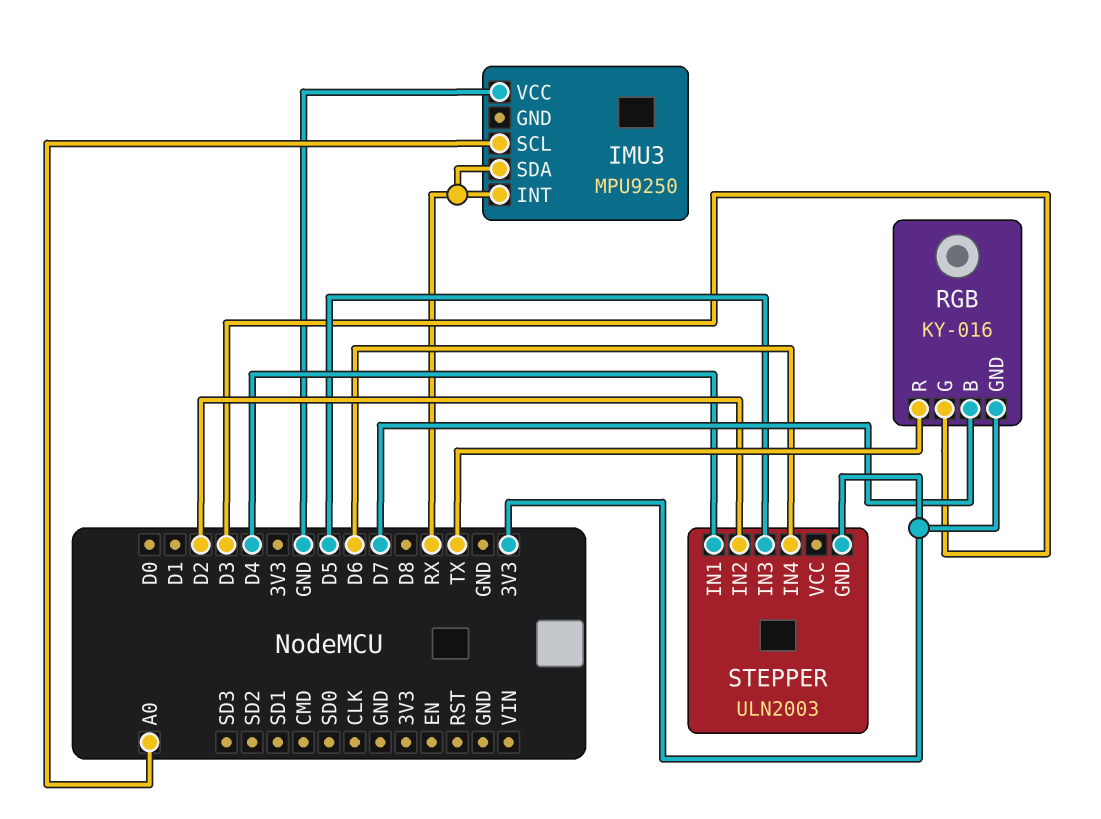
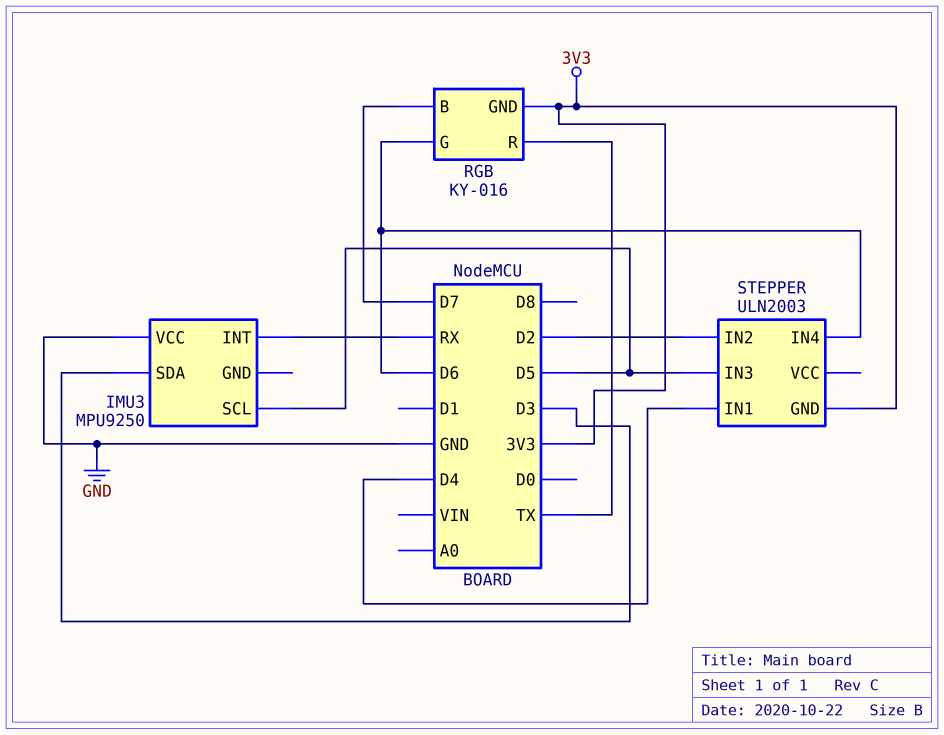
IMU3 pin SCL: A0 -> D5
IMU3 pin SDA: RX -> D3
RGB pin G: D3 -> D6

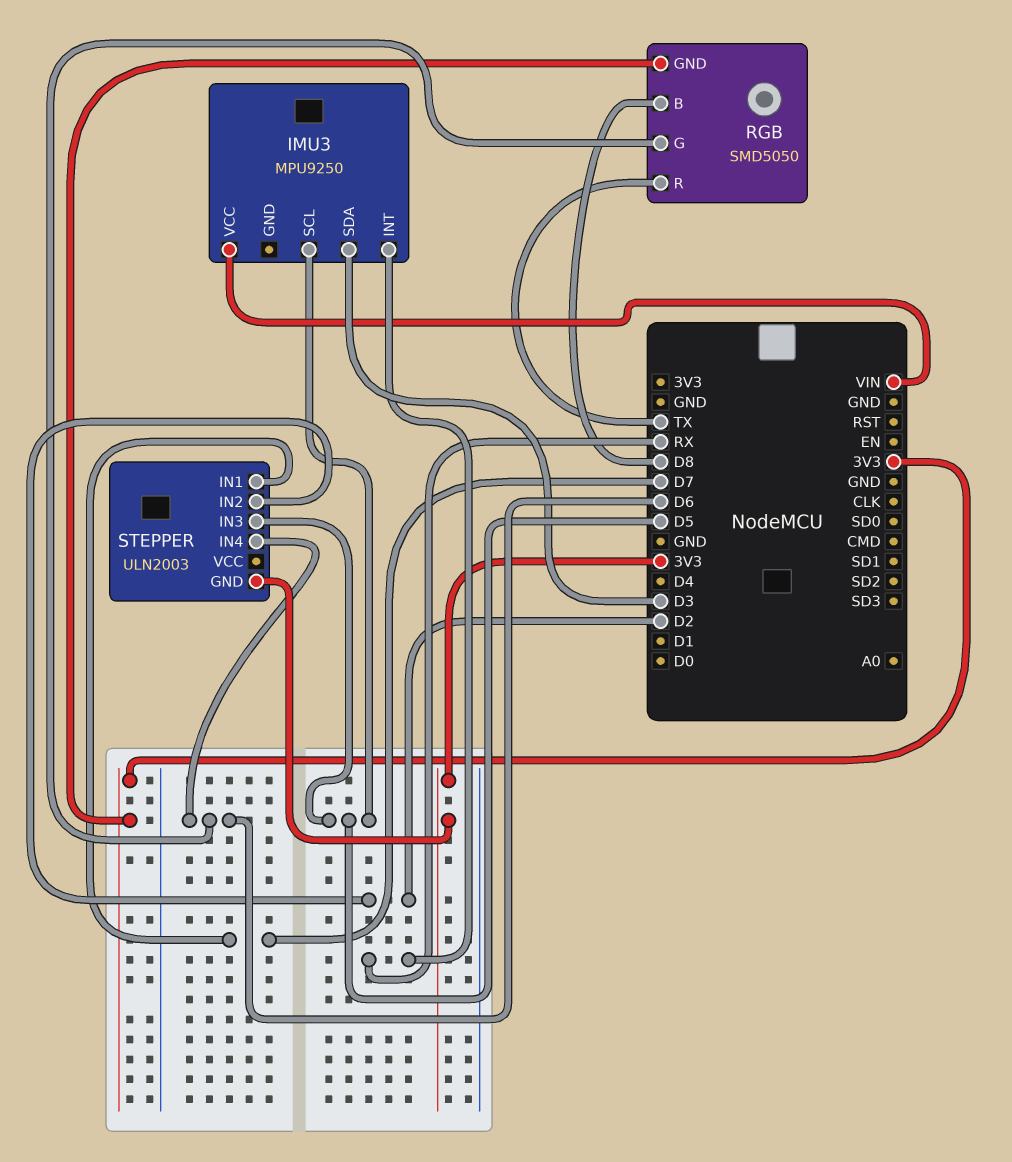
IMU3 pin VCC: GND -> VIN
RGB: KY-016 -> SMD5050
RGB pin B: D7 -> D8
STEPPER pin IN1: D4 -> D7

